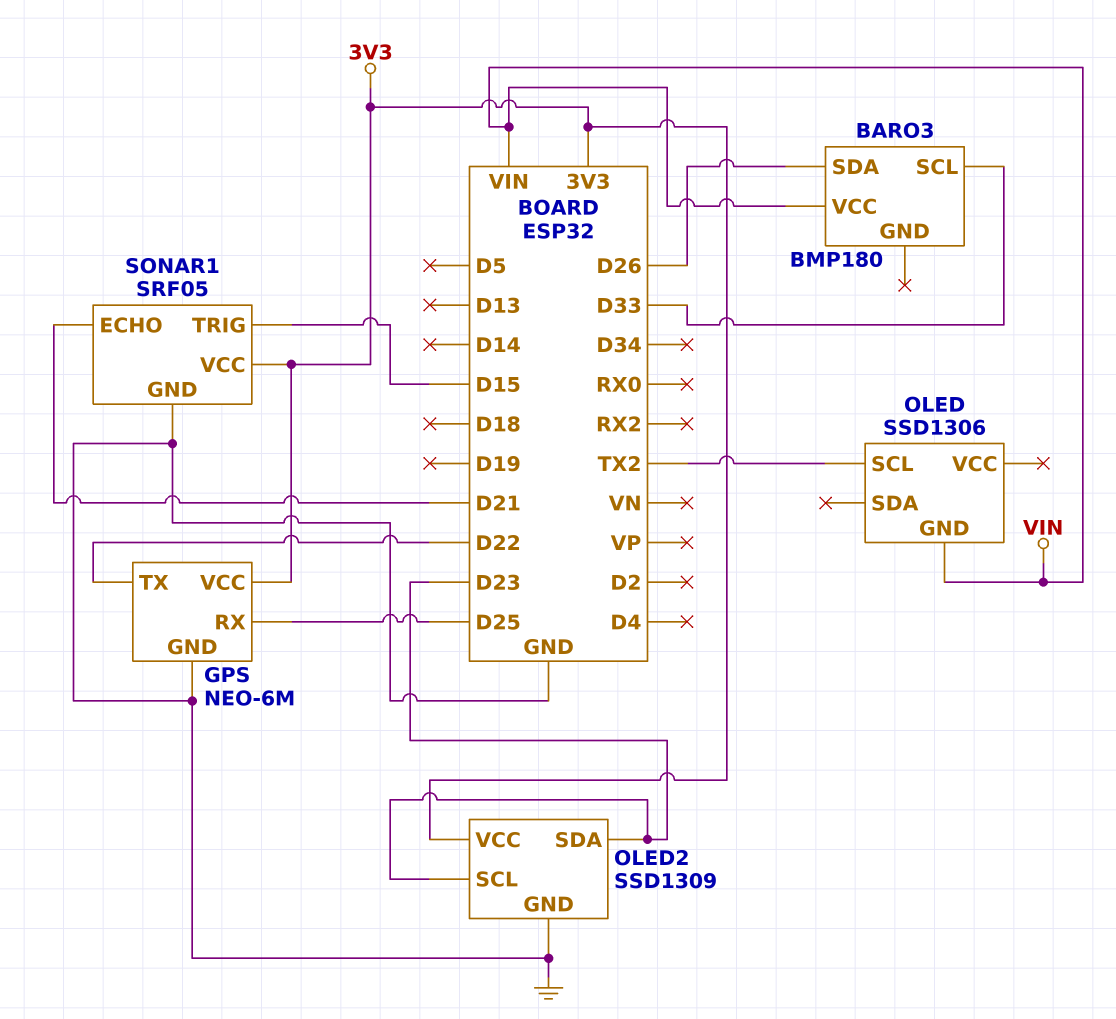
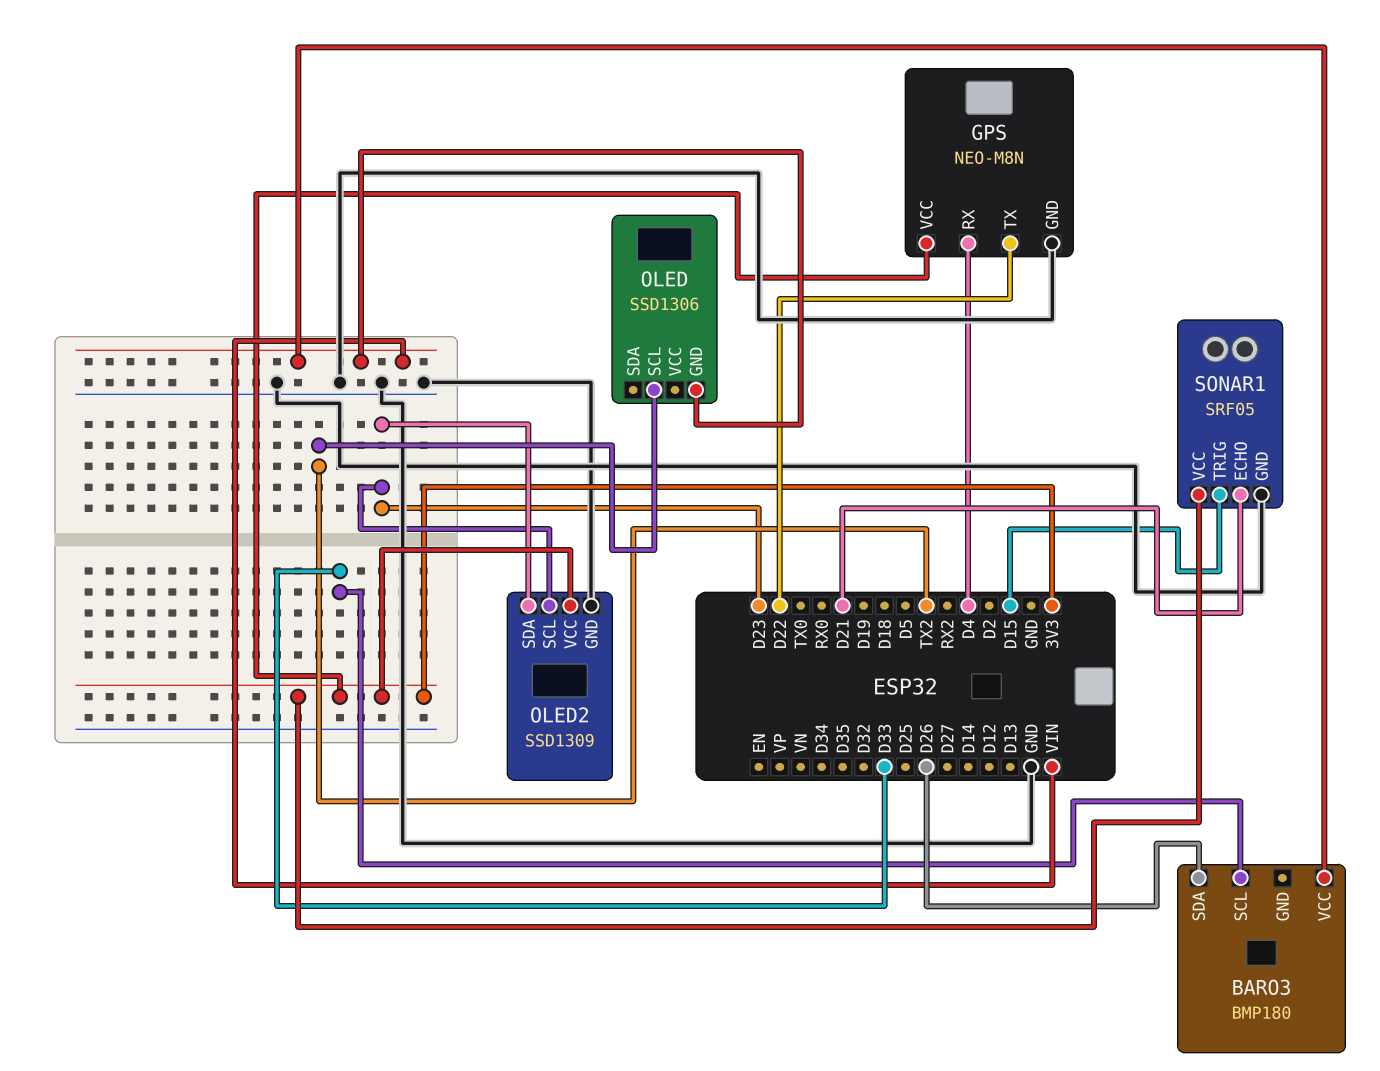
GPS: NEO-6M -> NEO-M8N
GPS pin RX: D25 -> D4

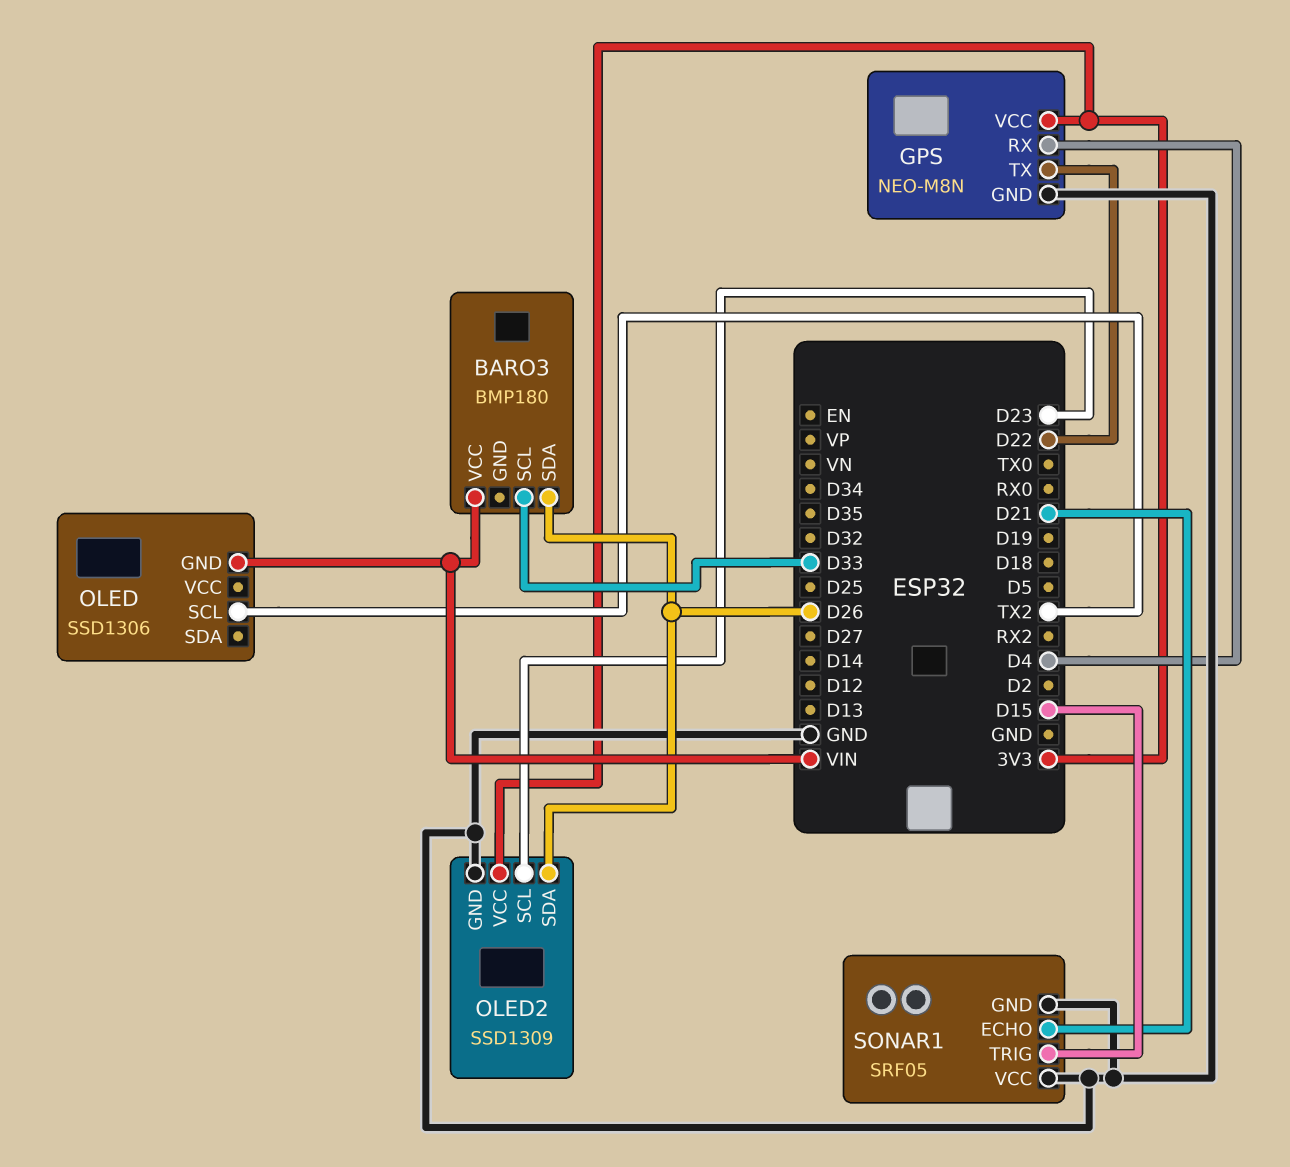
OLED2 pin SDA: D23 -> D26
SONAR1 pin VCC: 3V3 -> GND

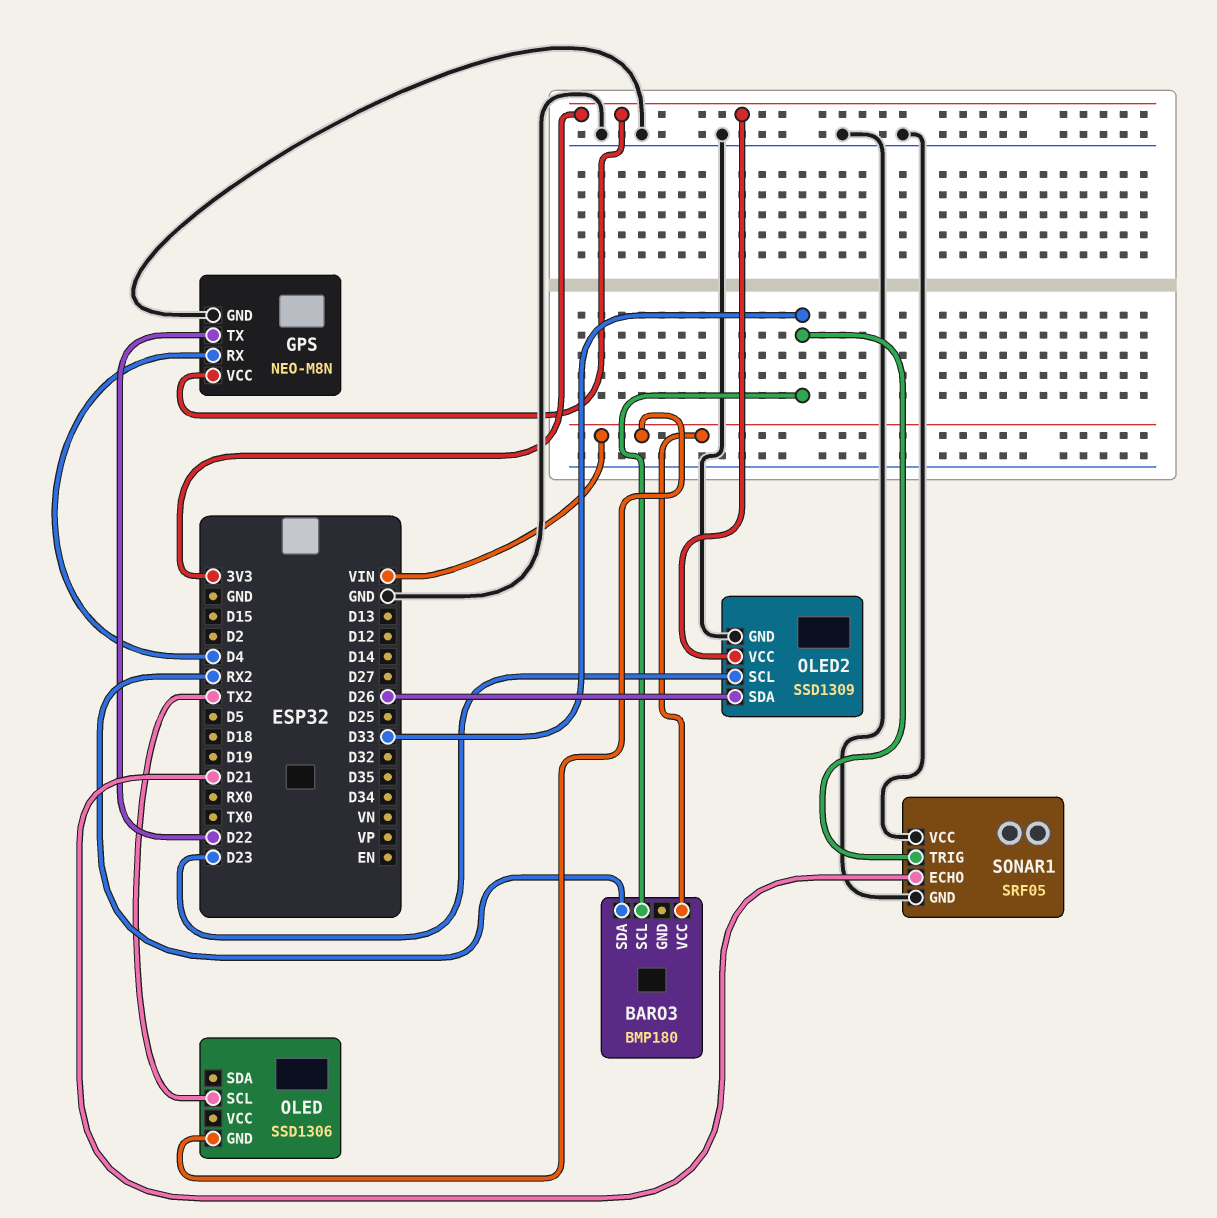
BARO3 pin SDA: D26 -> RX2
SONAR1 pin TRIG: D15 -> D33

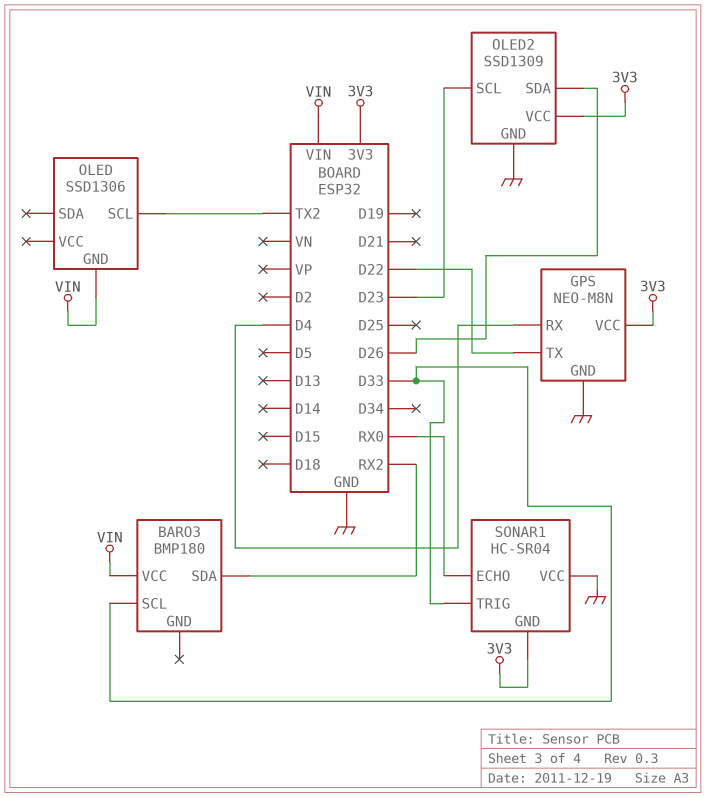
SONAR1: SRF05 -> HC-SR04
SONAR1 pin ECHO: D21 -> RX0
SONAR1 pin GND: GND -> 3V3

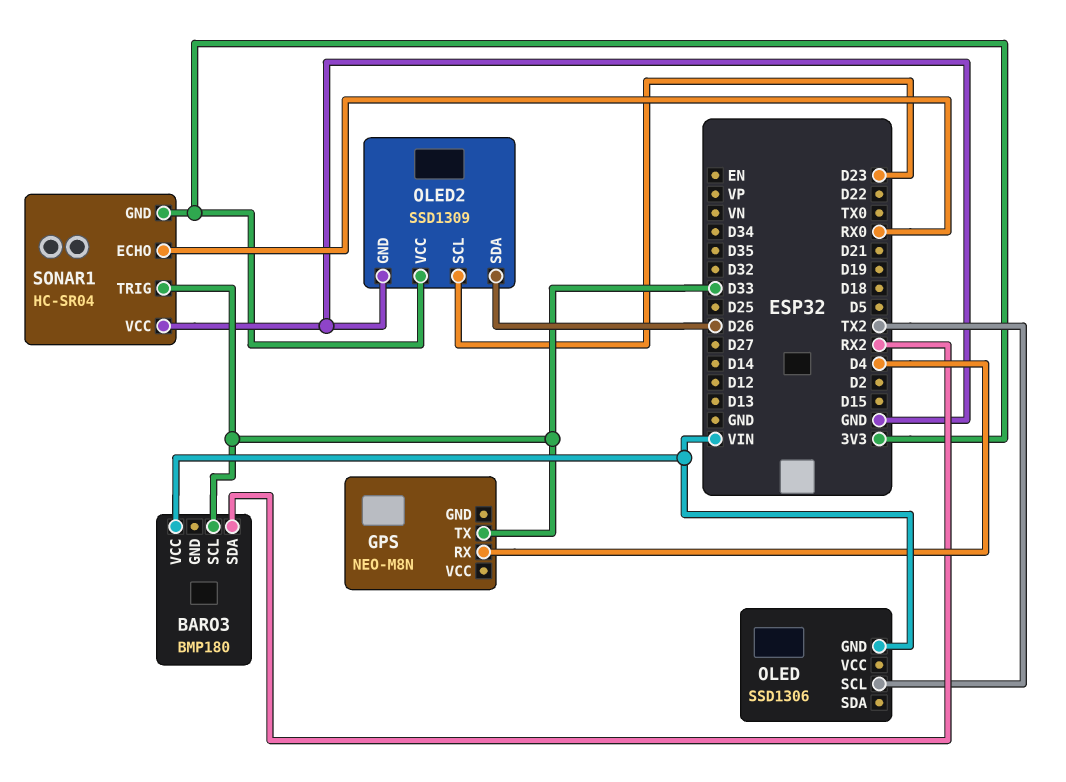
GPS pin GND: GND -> none
GPS pin TX: D22 -> D33
GPS pin VCC: 3V3 -> none

